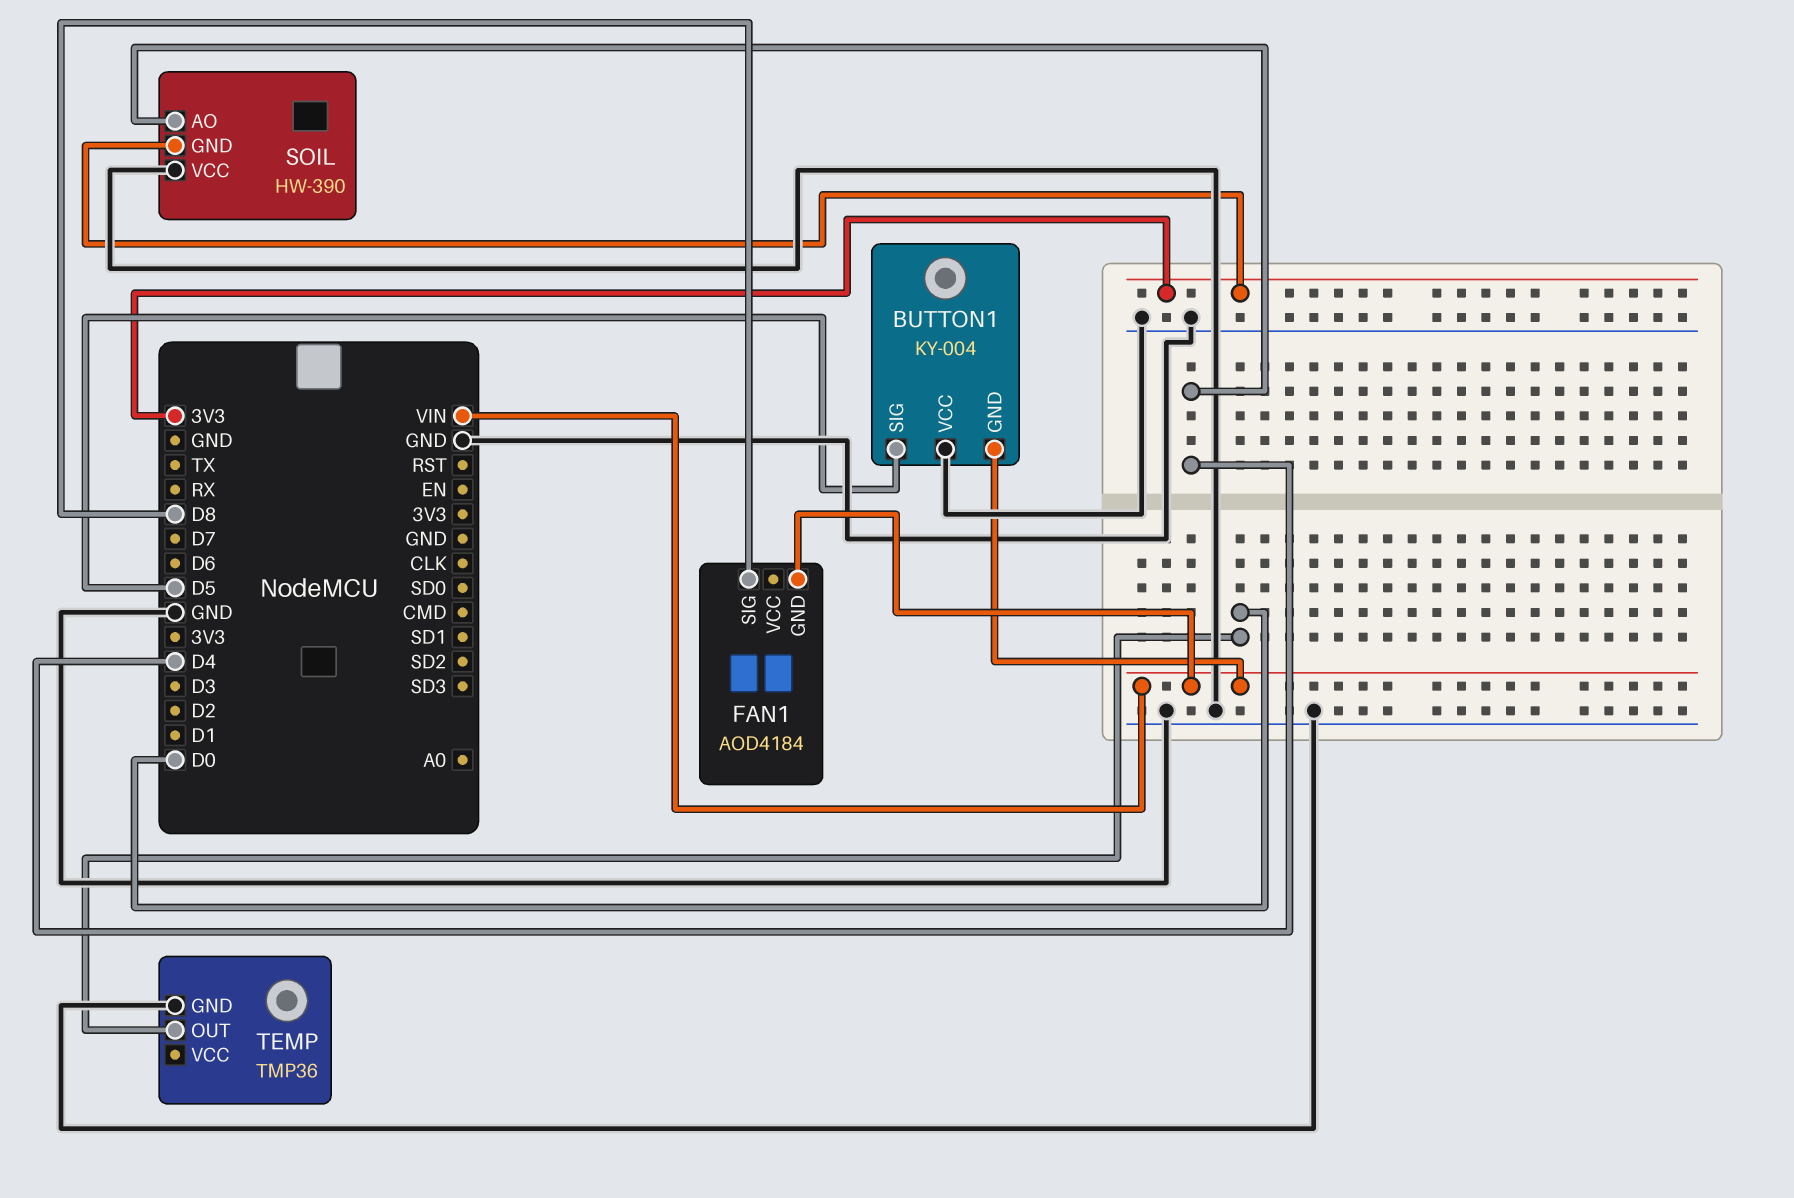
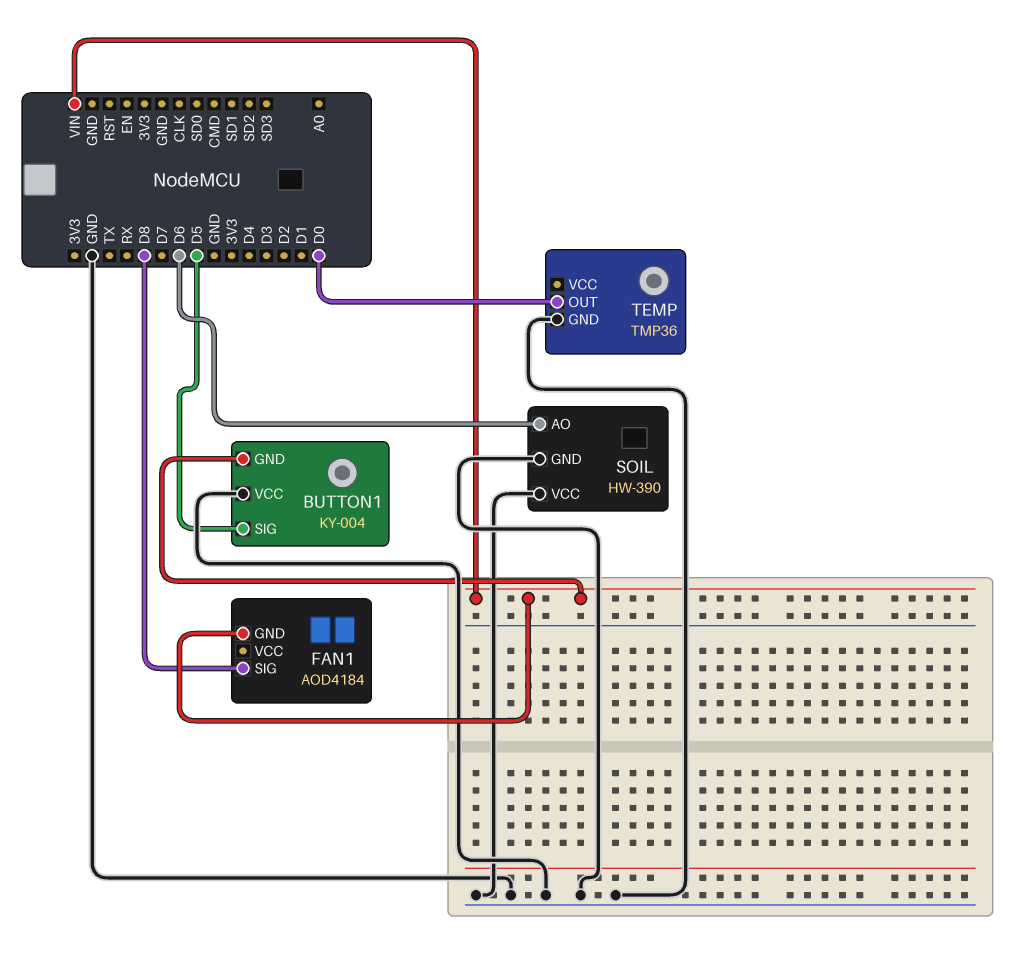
SOIL pin AO: D4 -> D6
SOIL pin GND: 3V3 -> GND

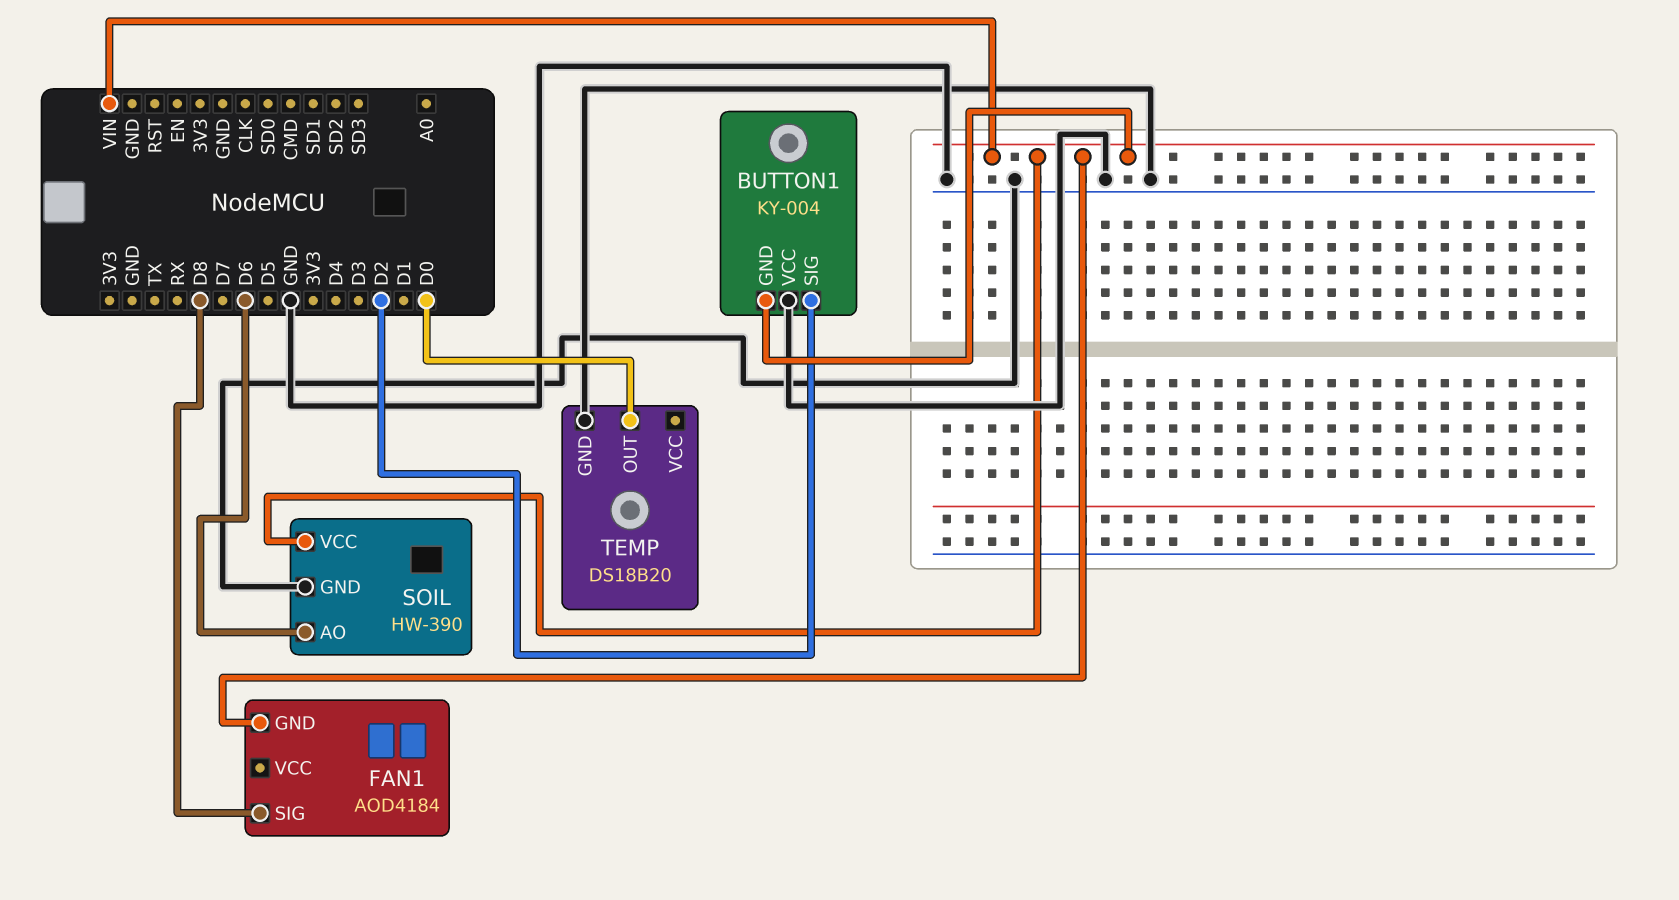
BUTTON1 pin SIG: D5 -> D2
SOIL pin VCC: GND -> VIN
TEMP: TMP36 -> DS18B20

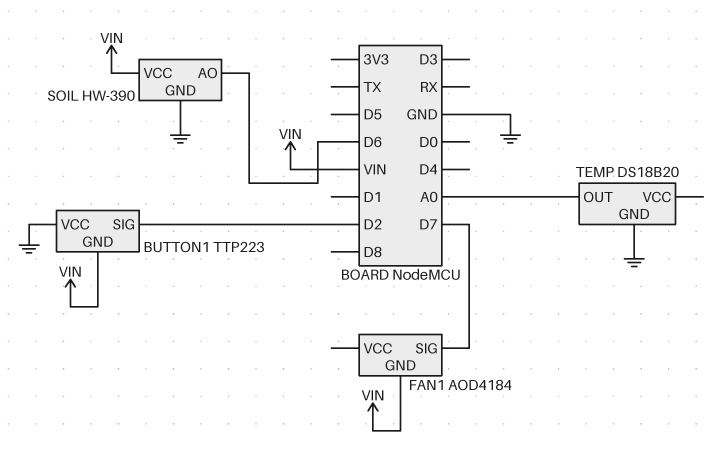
BUTTON1: KY-004 -> TTP223
FAN1 pin SIG: D8 -> D7
TEMP pin OUT: D0 -> A0

